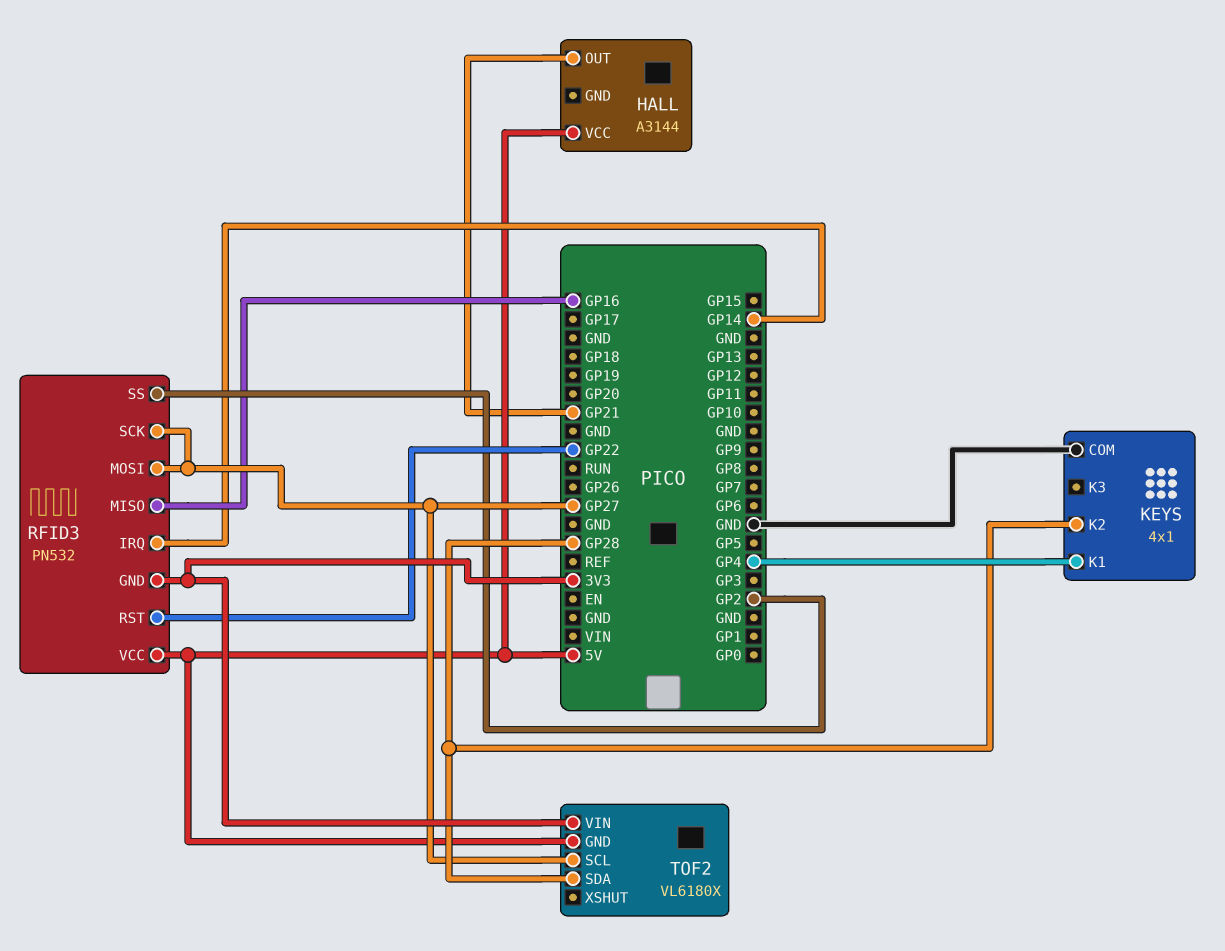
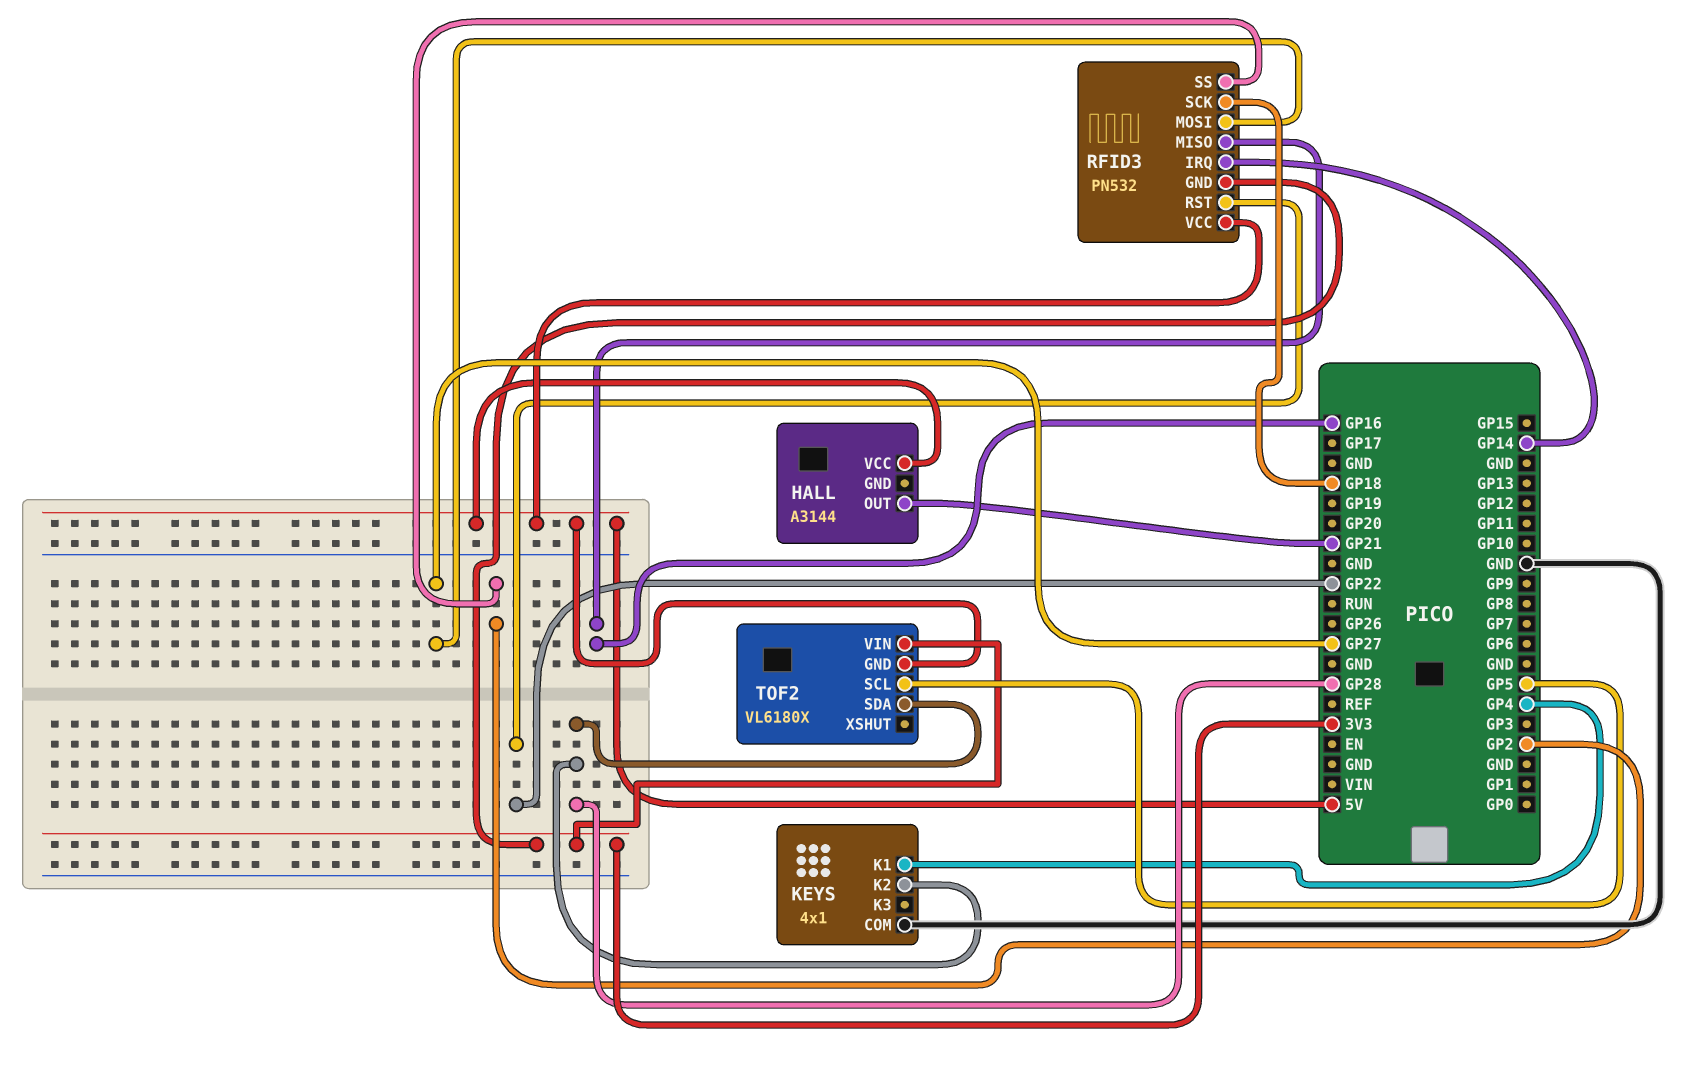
RFID3 pin SCK: GP27 -> GP18
TOF2 pin SCL: GP27 -> GP5

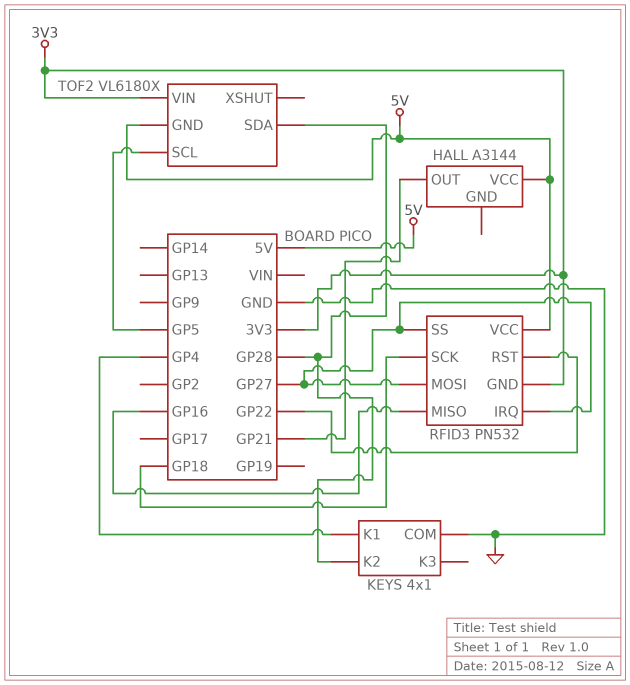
RFID3 pin IRQ: GP14 -> GP27
RFID3 pin SS: GP2 -> GP27

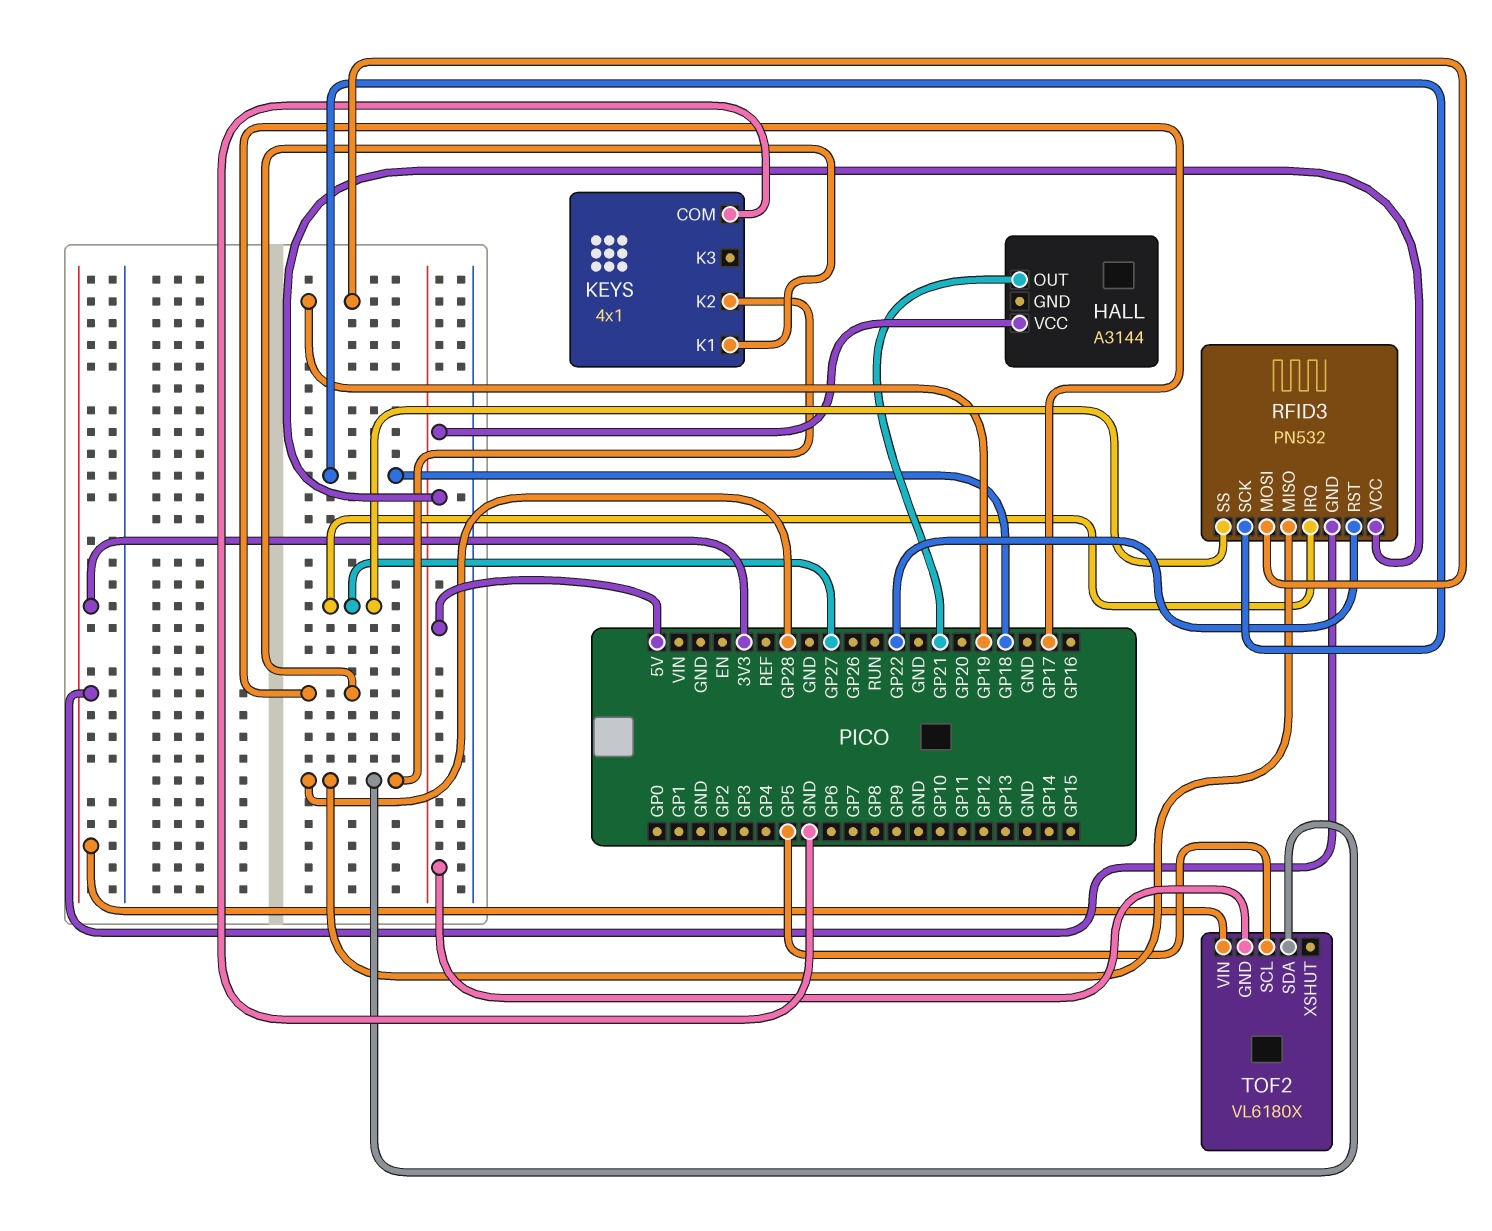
KEYS pin K1: GP4 -> GP17
RFID3 pin MISO: GP16 -> GP28
RFID3 pin MOSI: GP27 -> GP19

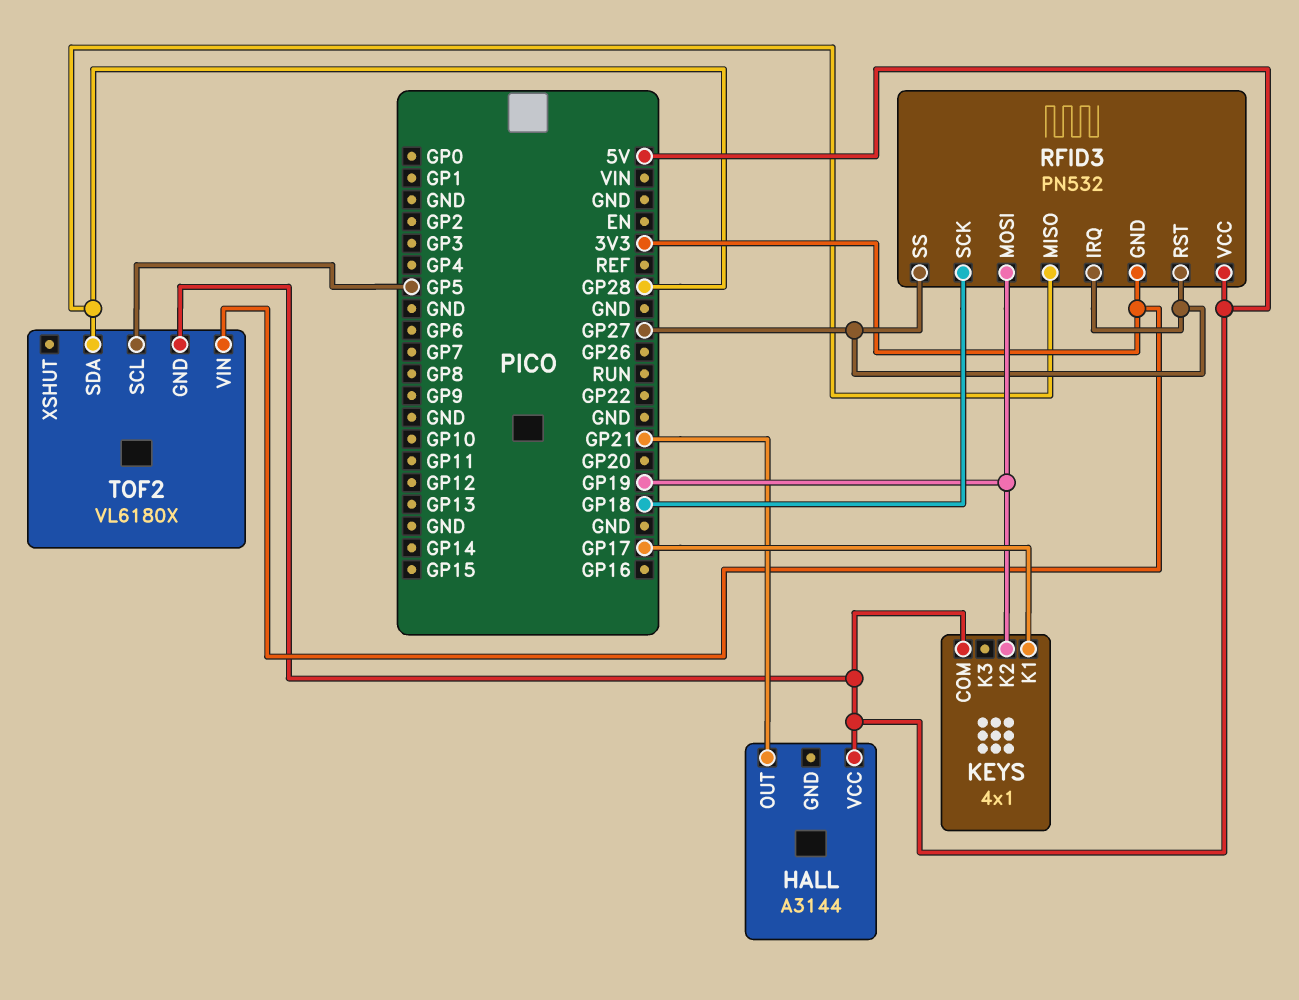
KEYS pin COM: GND -> 5V
KEYS pin K2: GP28 -> GP19
RFID3 pin RST: GP22 -> GP27

